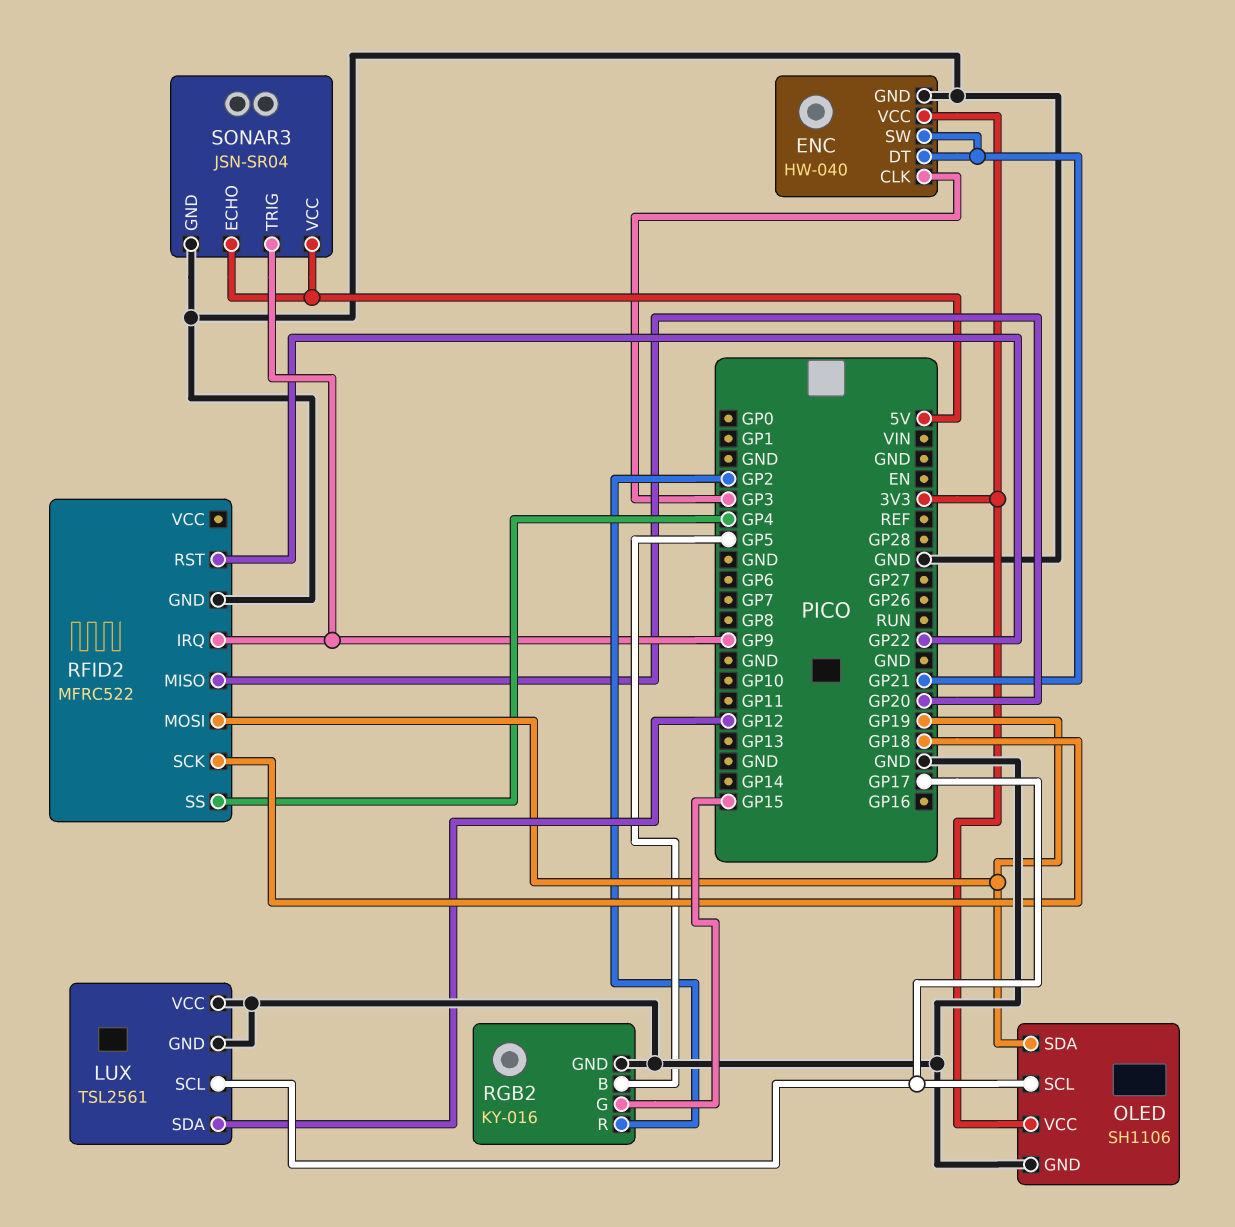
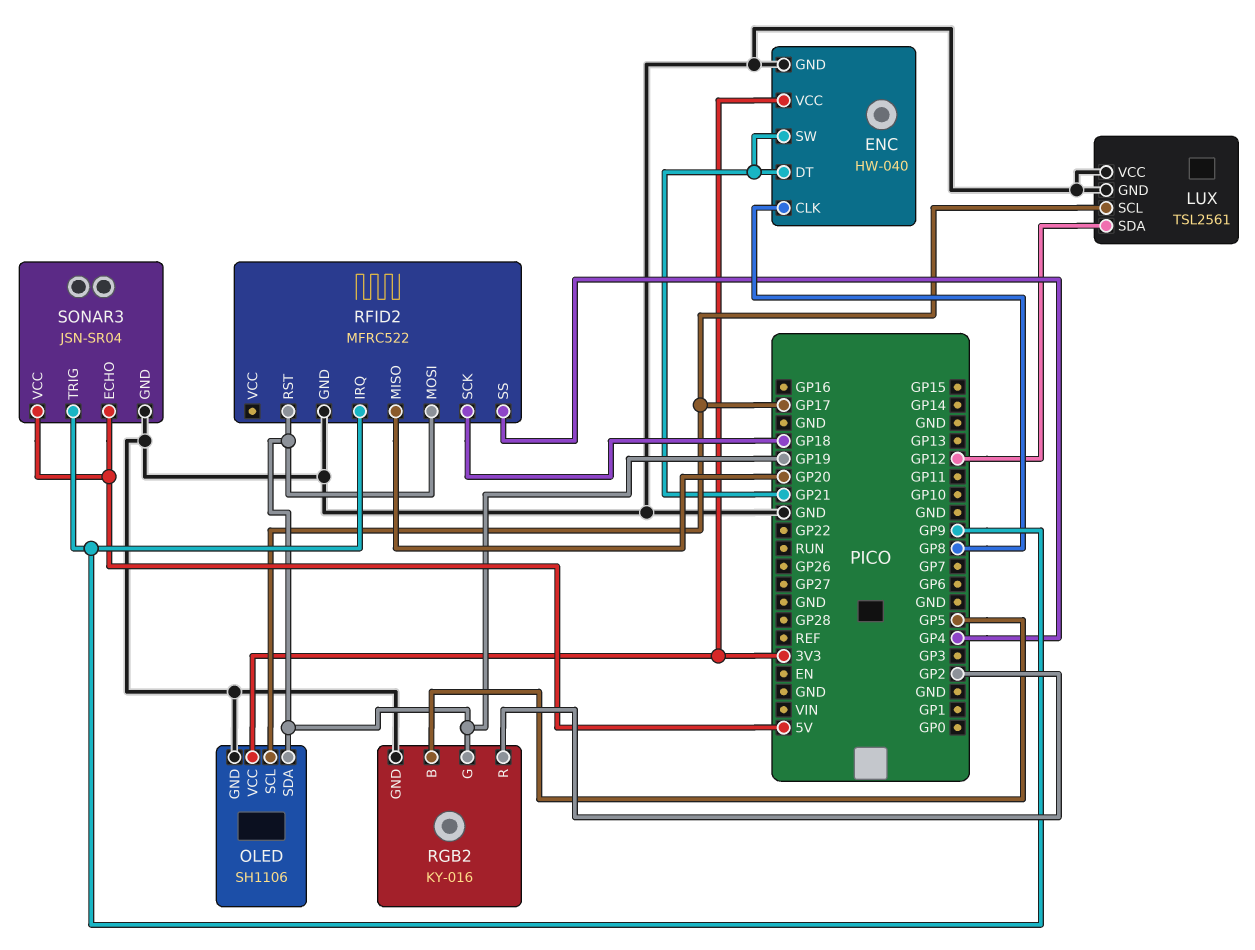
ENC pin CLK: GP3 -> GP8
RFID2 pin RST: GP22 -> GP19
RGB2 pin G: GP15 -> GP19

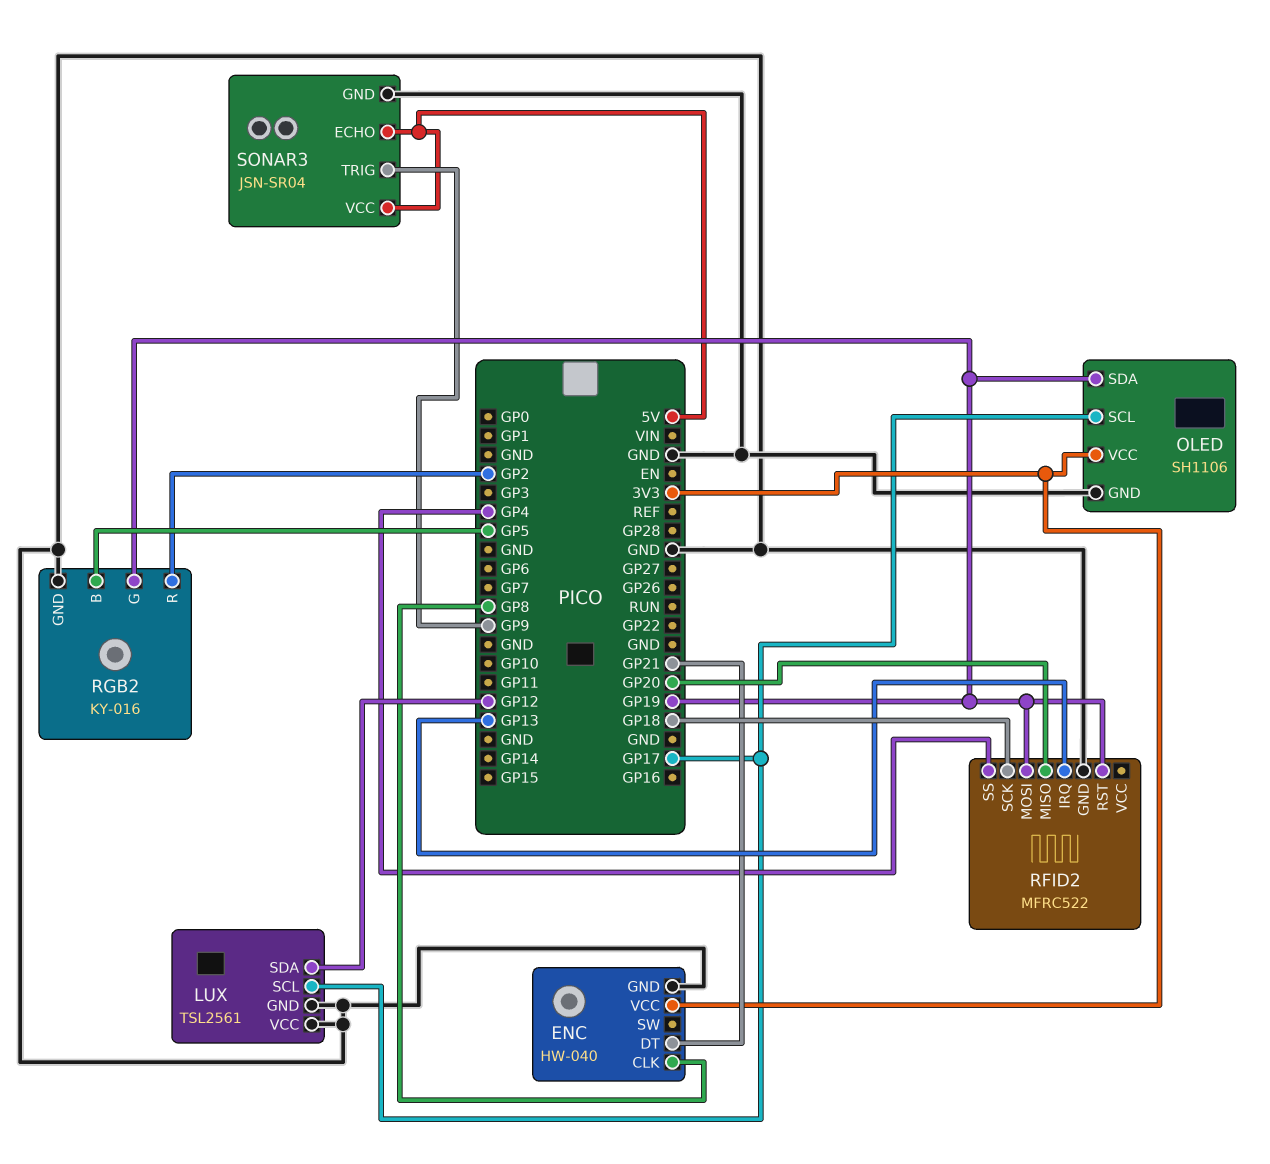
ENC pin SW: GP21 -> none
RFID2 pin IRQ: GP9 -> GP13

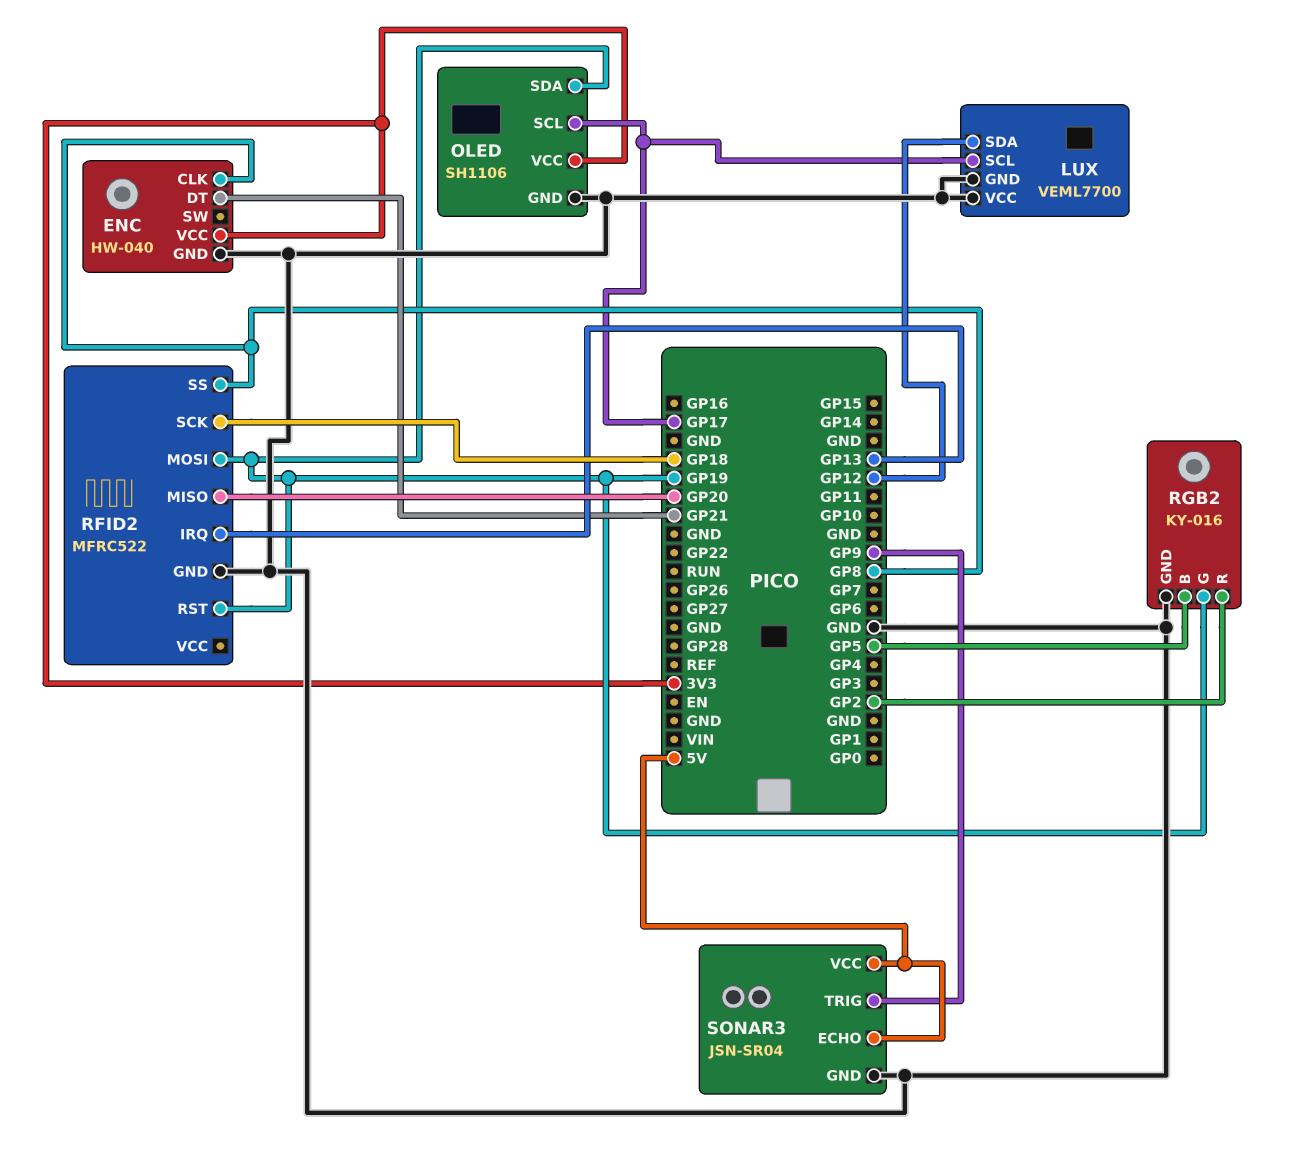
LUX: TSL2561 -> VEML7700
RFID2 pin SS: GP4 -> GP8

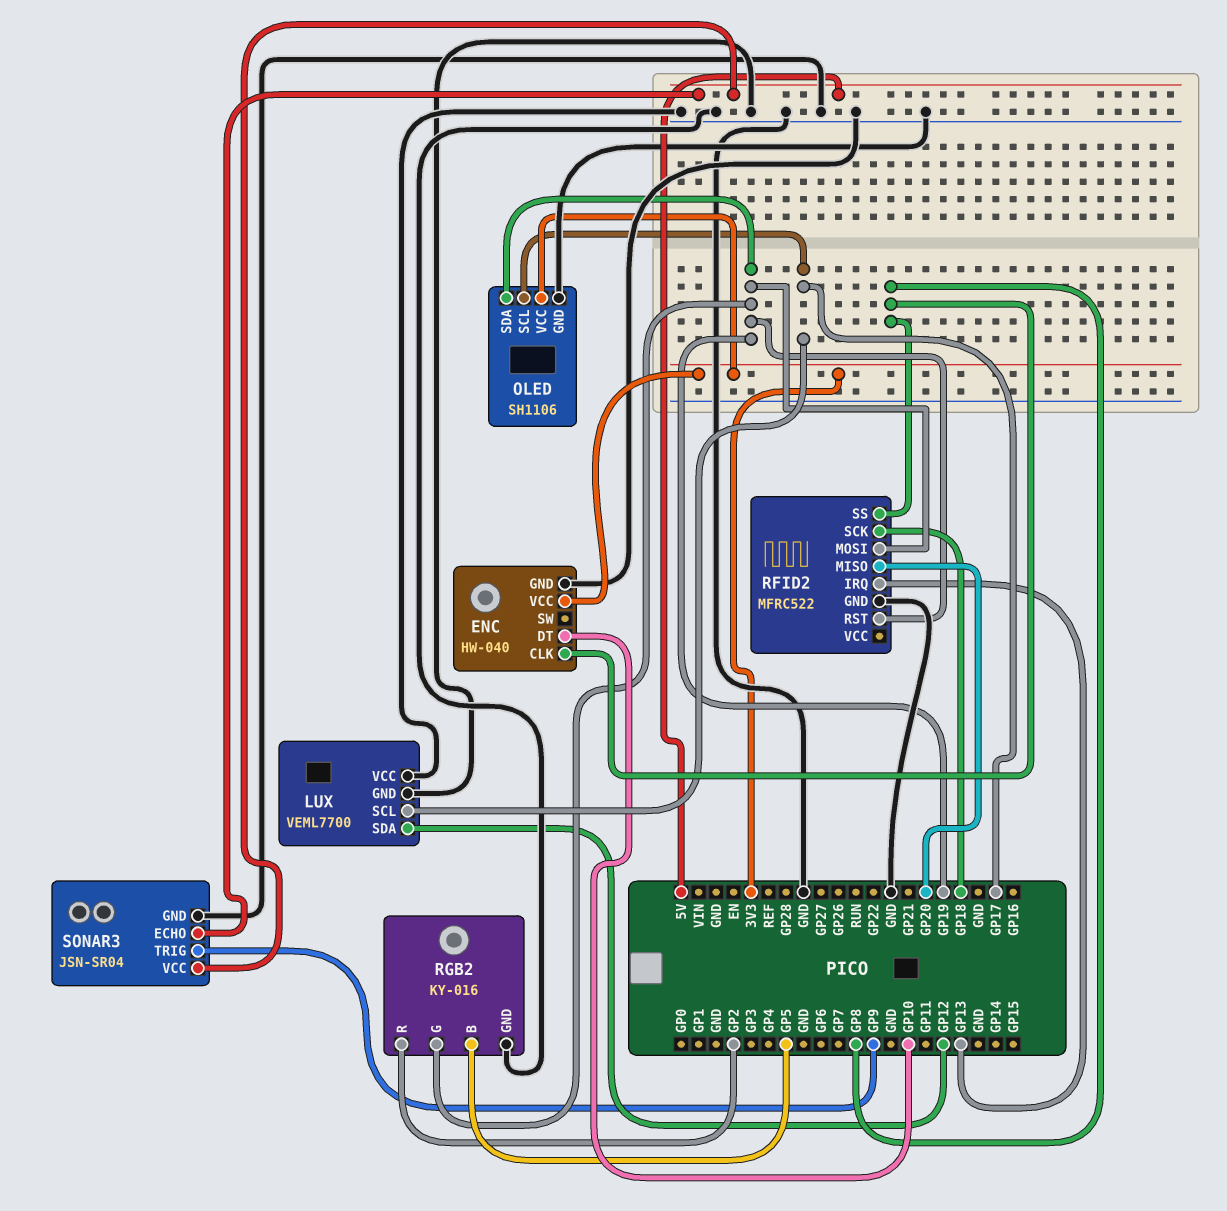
ENC pin DT: GP21 -> GP10

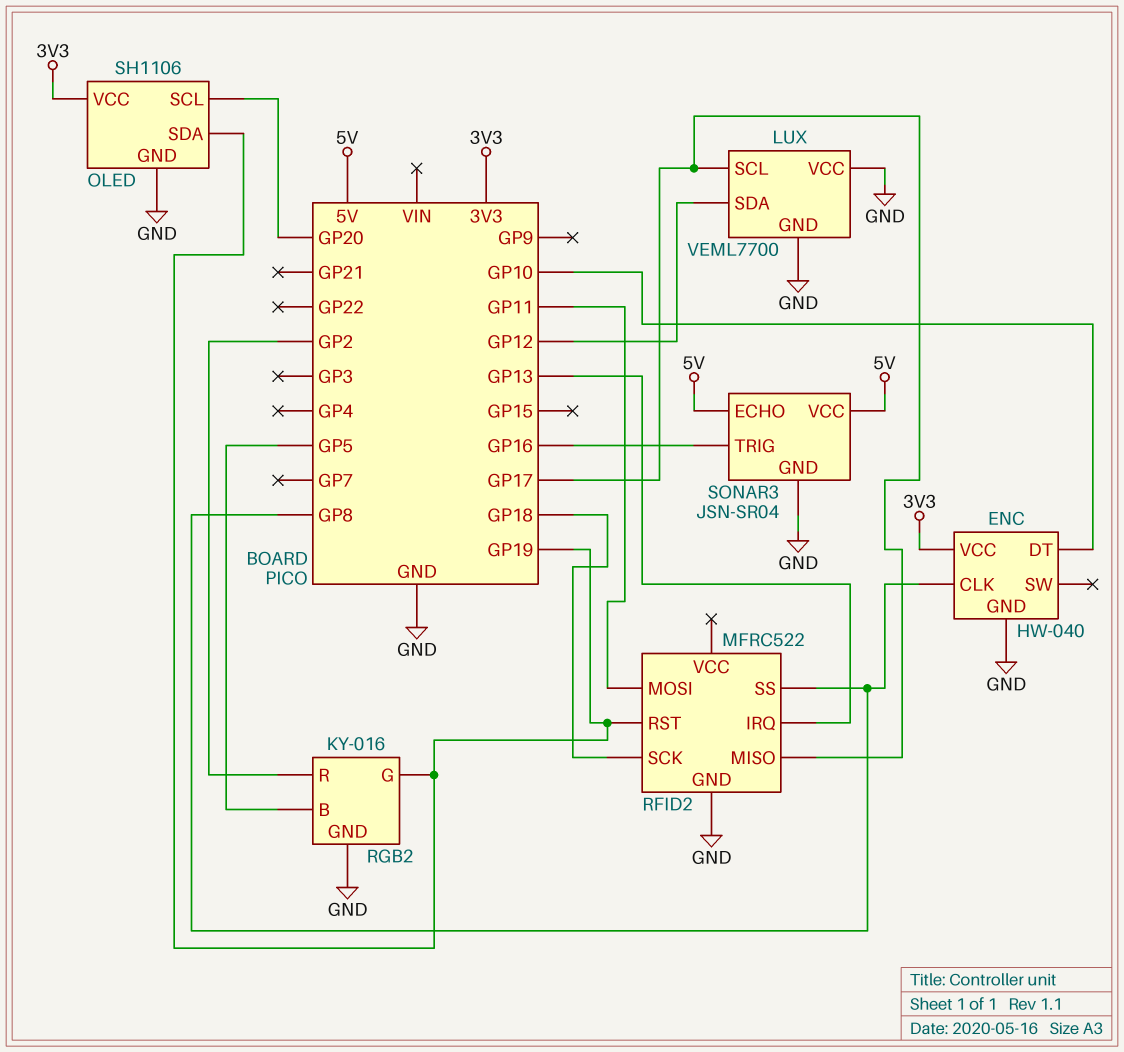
OLED pin SCL: GP17 -> GP20
RFID2 pin MISO: GP20 -> GP17
RFID2 pin MOSI: GP19 -> GP11
SONAR3 pin TRIG: GP9 -> GP16

